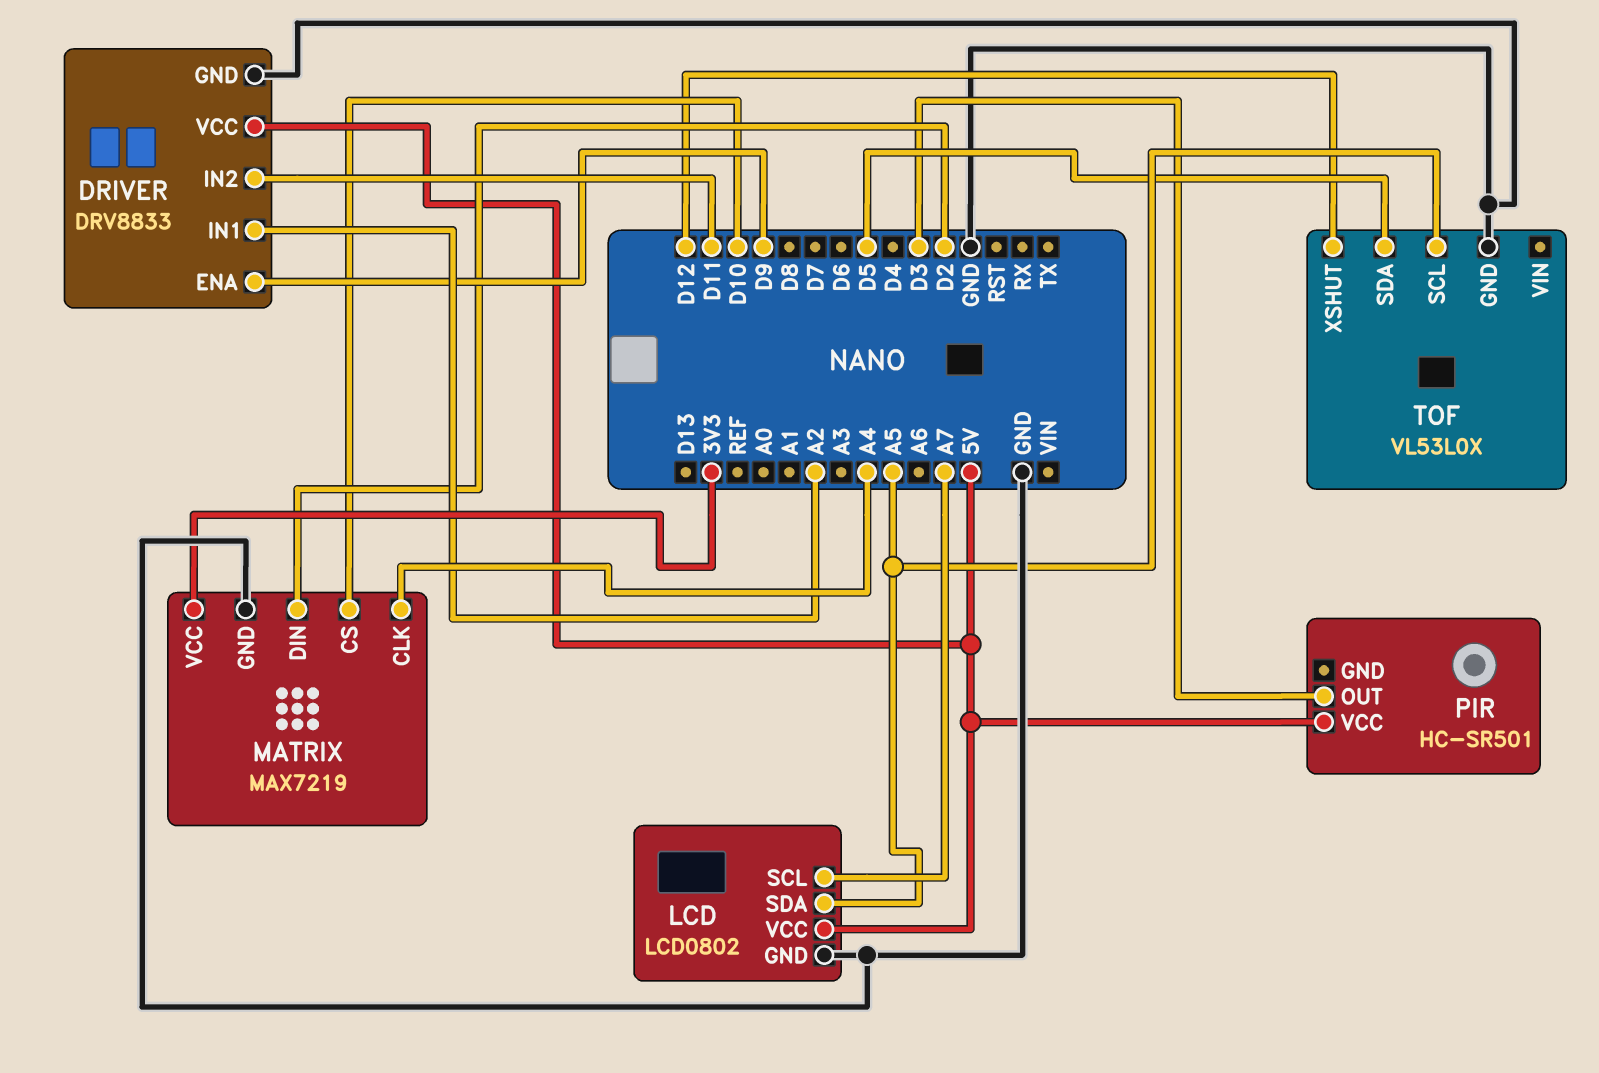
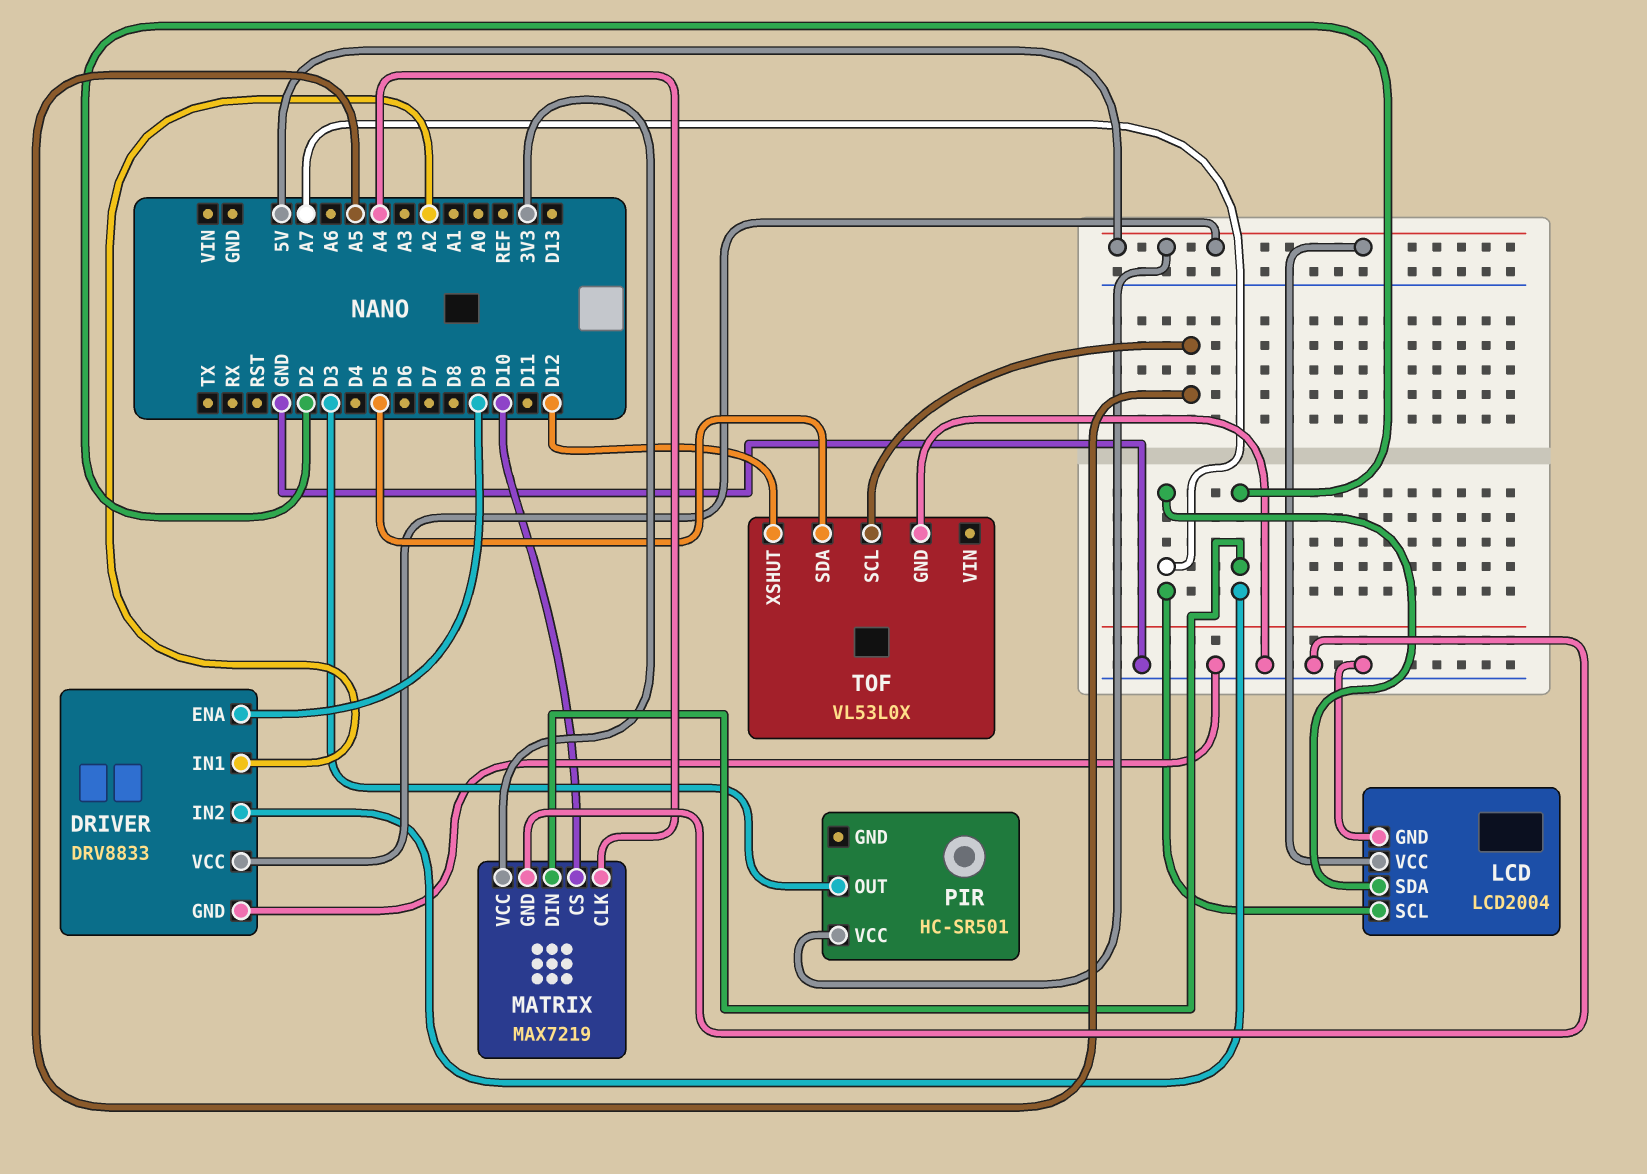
DRIVER pin IN2: D11 -> D2
LCD: LCD0802 -> LCD2004
LCD pin SDA: A5 -> A7

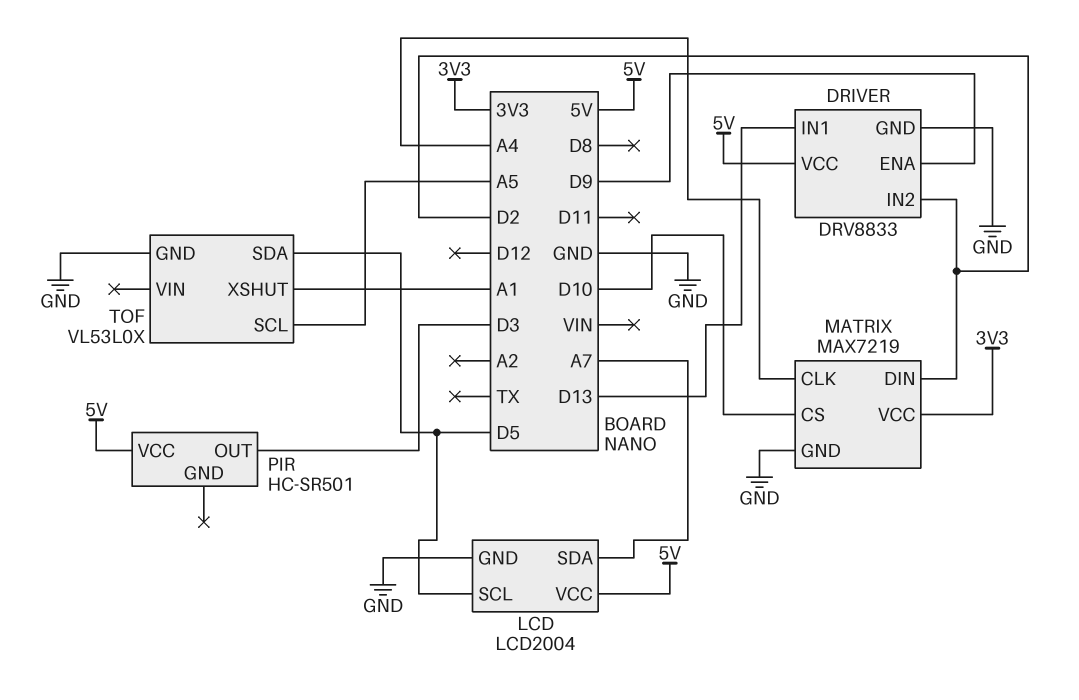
DRIVER pin IN1: A2 -> D13
LCD pin SCL: A7 -> D5
TOF pin XSHUT: D12 -> A1

